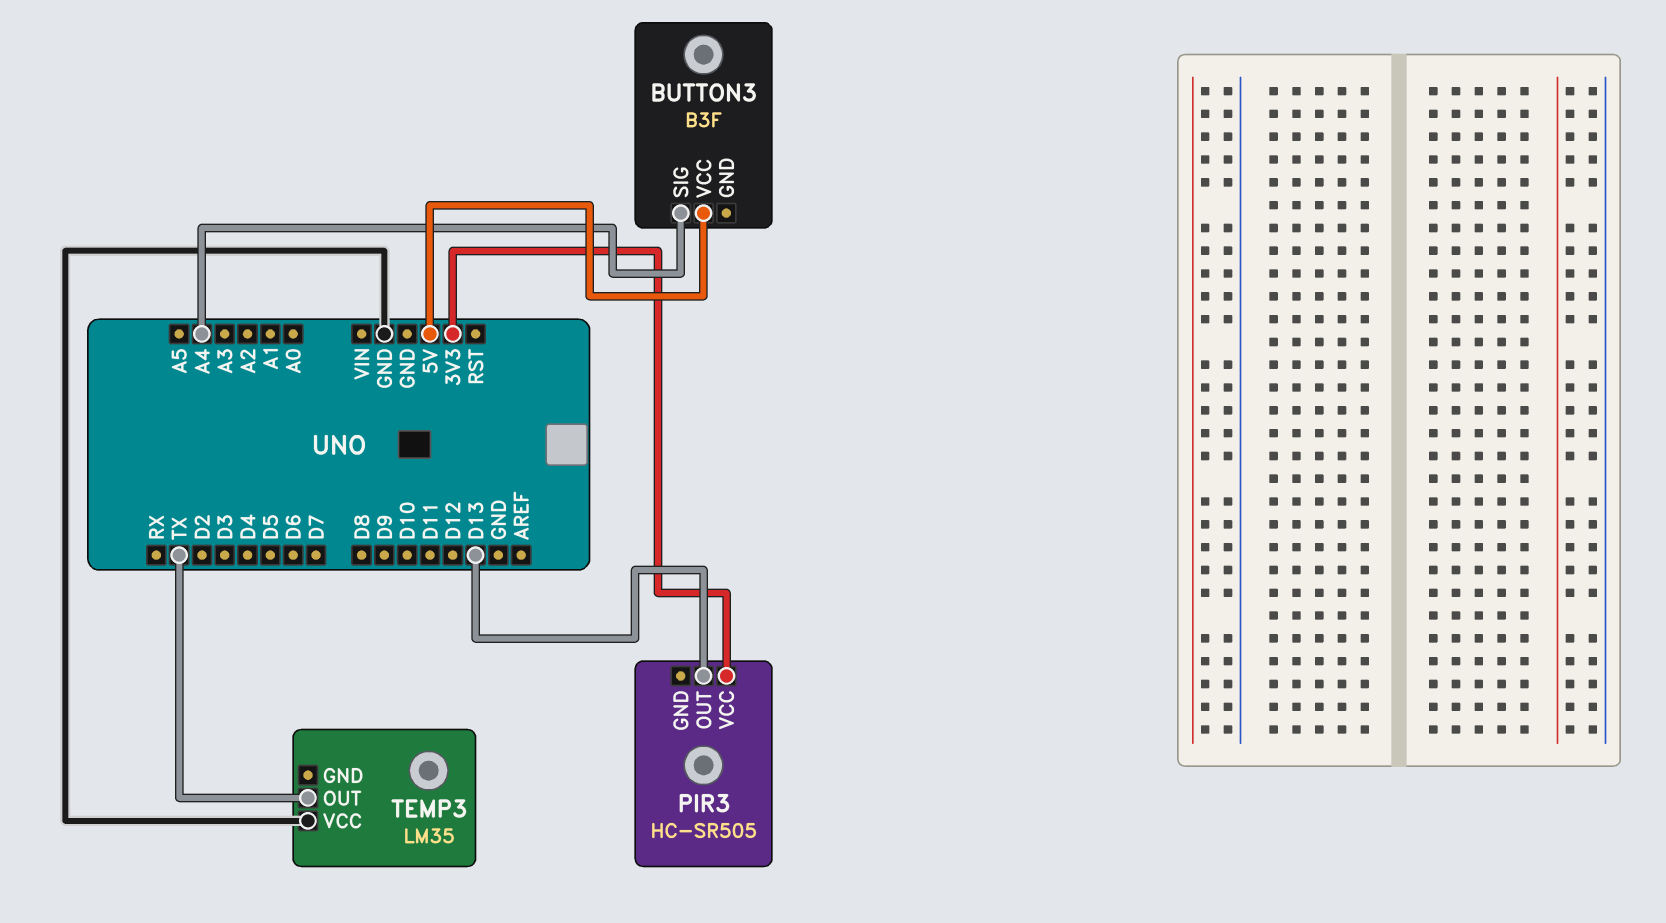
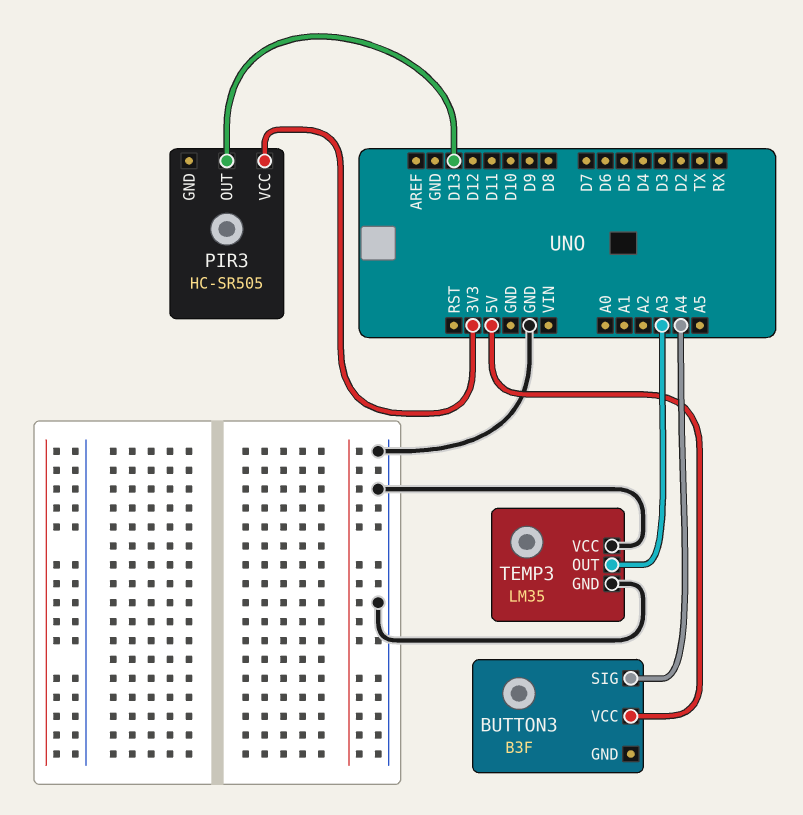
TEMP3 pin GND: none -> GND
TEMP3 pin OUT: TX -> A3

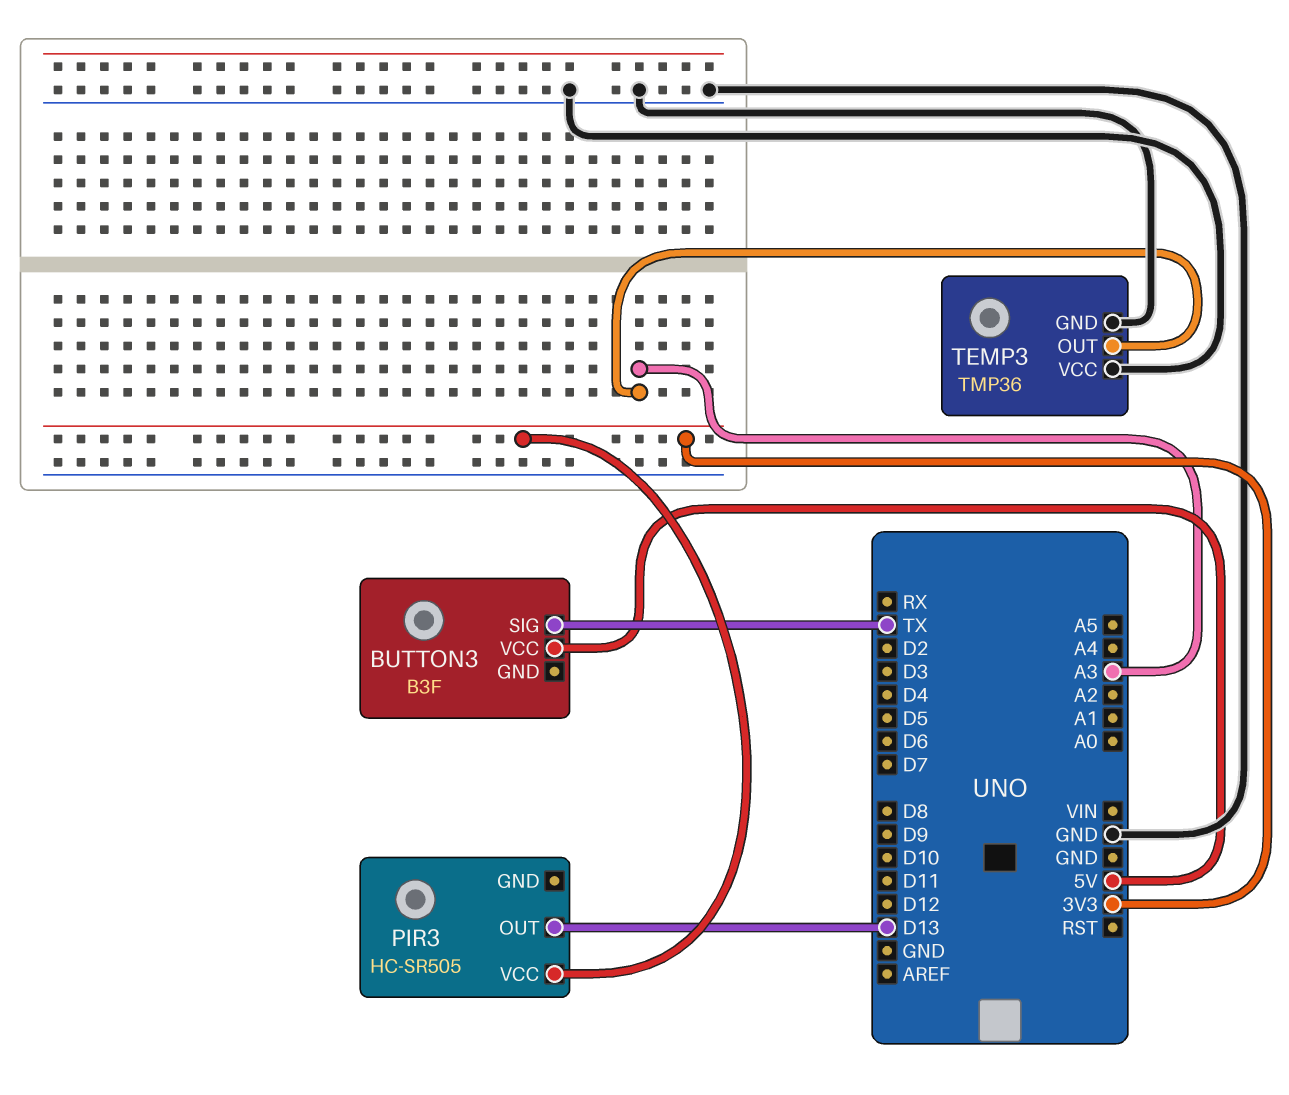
BUTTON3 pin SIG: A4 -> TX
TEMP3: LM35 -> TMP36

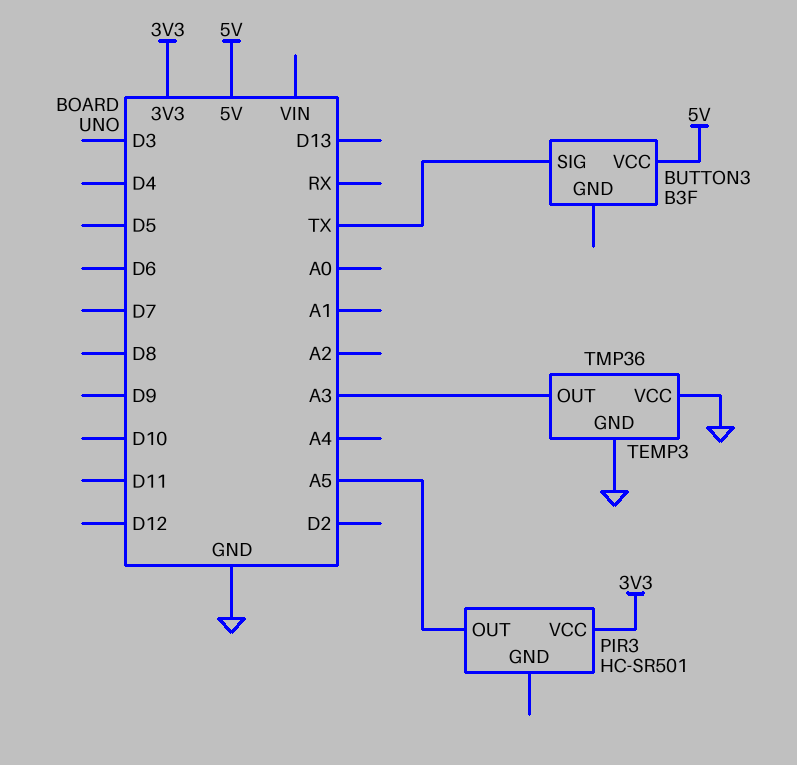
PIR3: HC-SR505 -> HC-SR501
PIR3 pin OUT: D13 -> A5

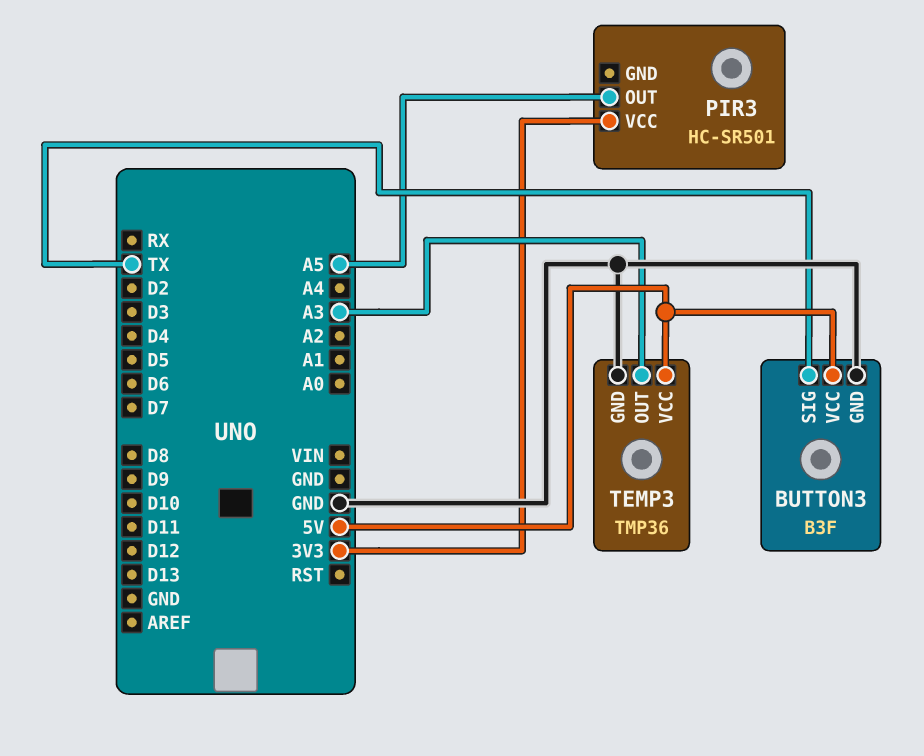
BUTTON3 pin GND: none -> GND
TEMP3 pin VCC: GND -> 5V

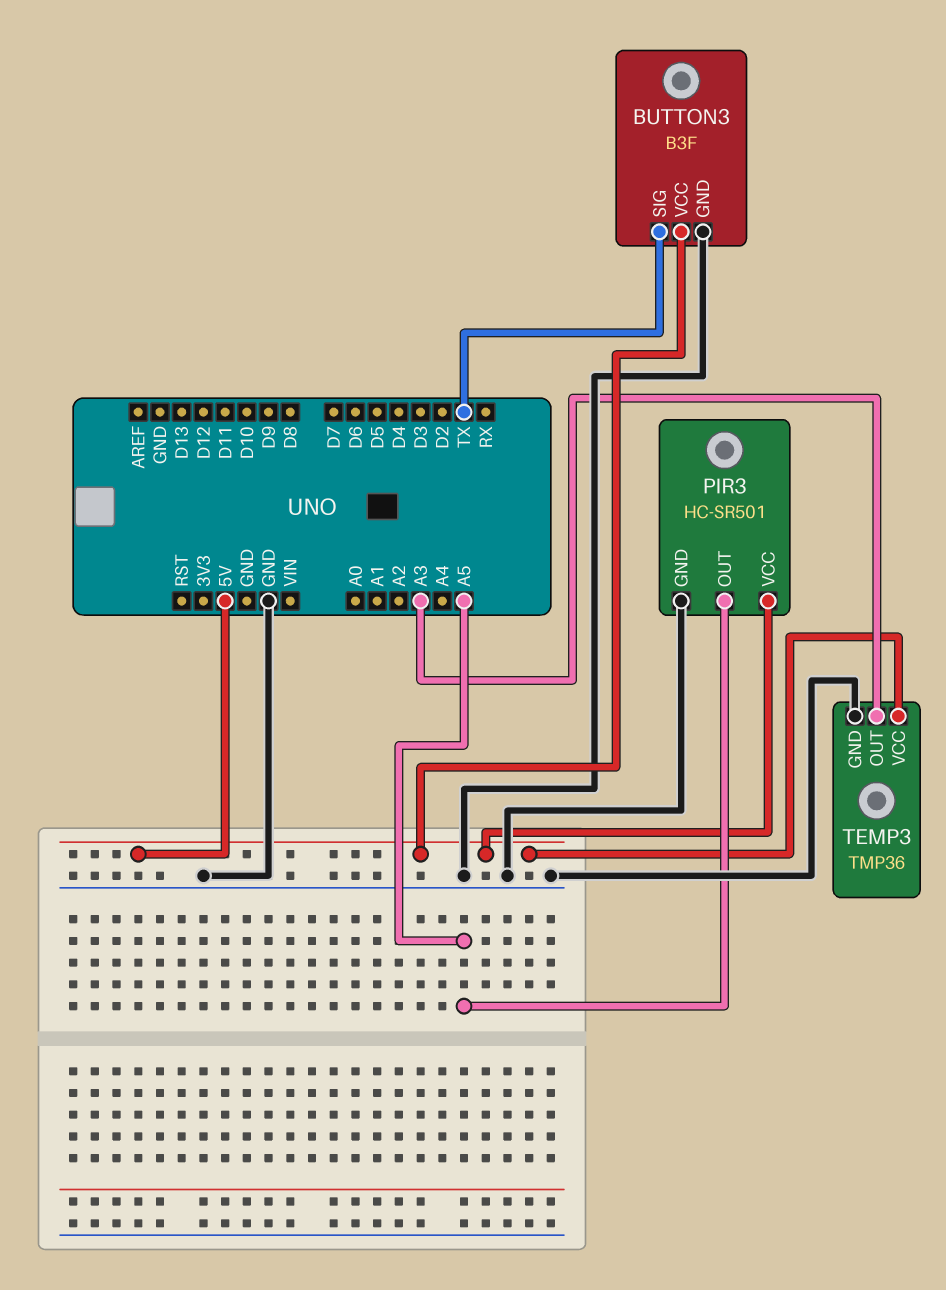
PIR3 pin GND: none -> GND
PIR3 pin VCC: 3V3 -> 5V

